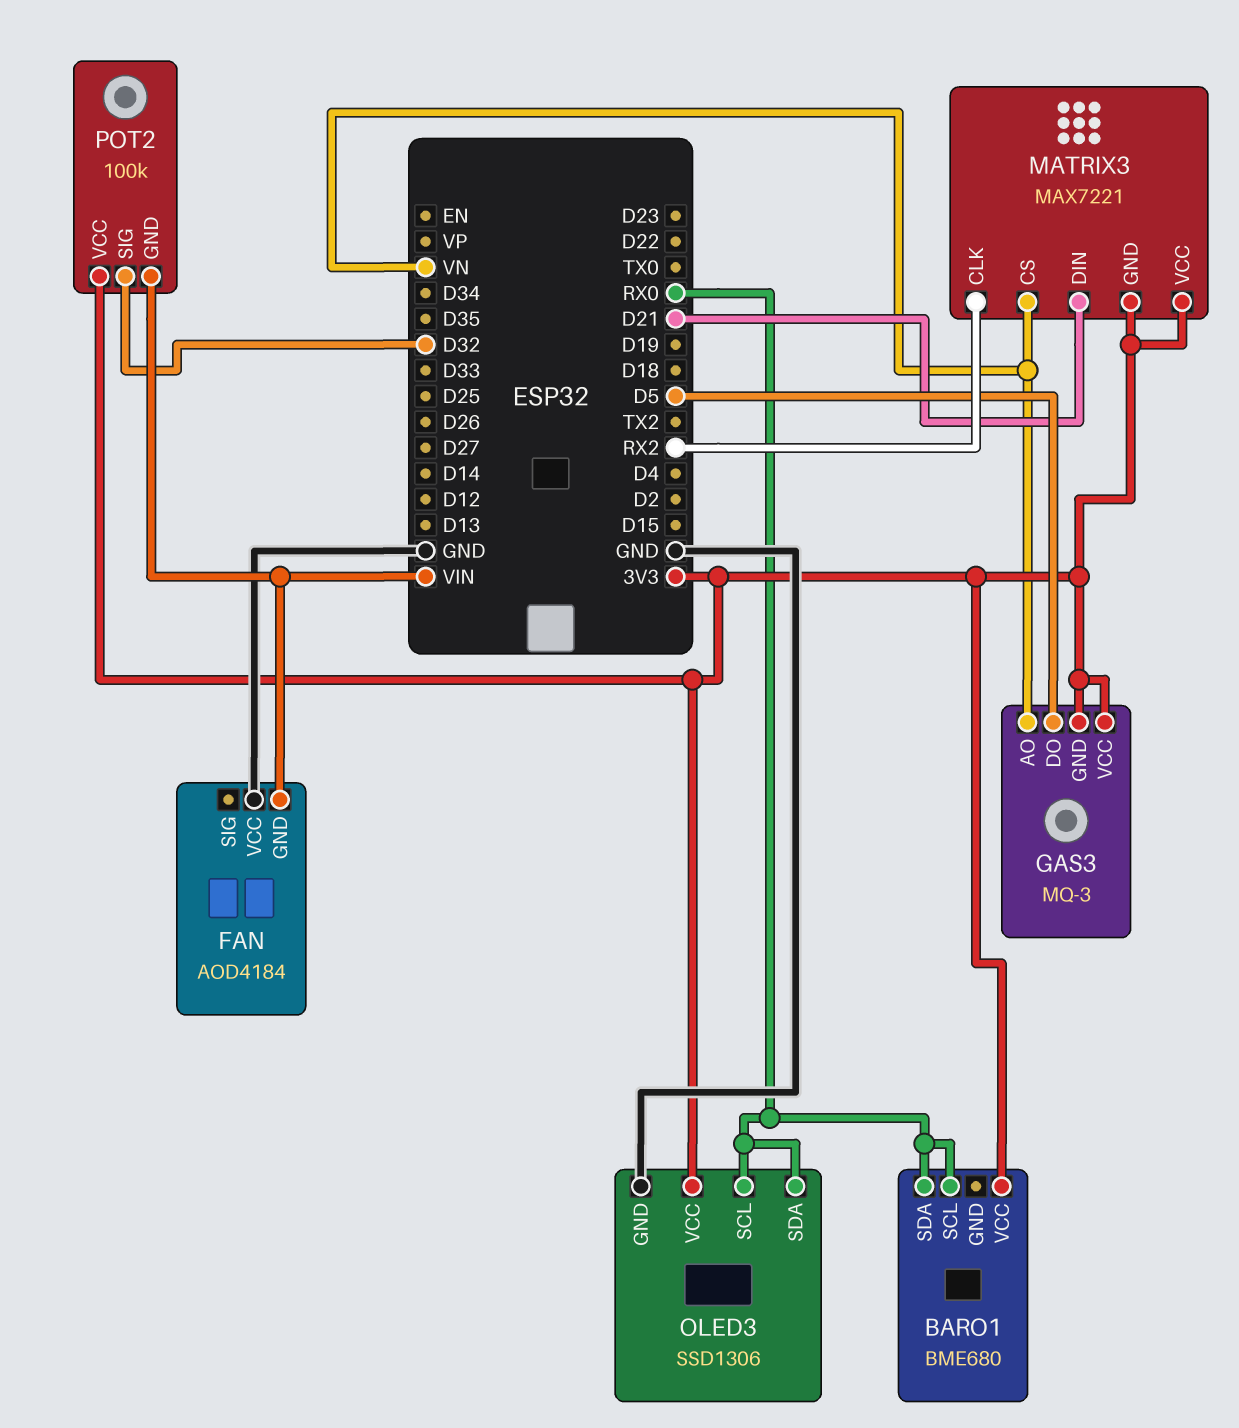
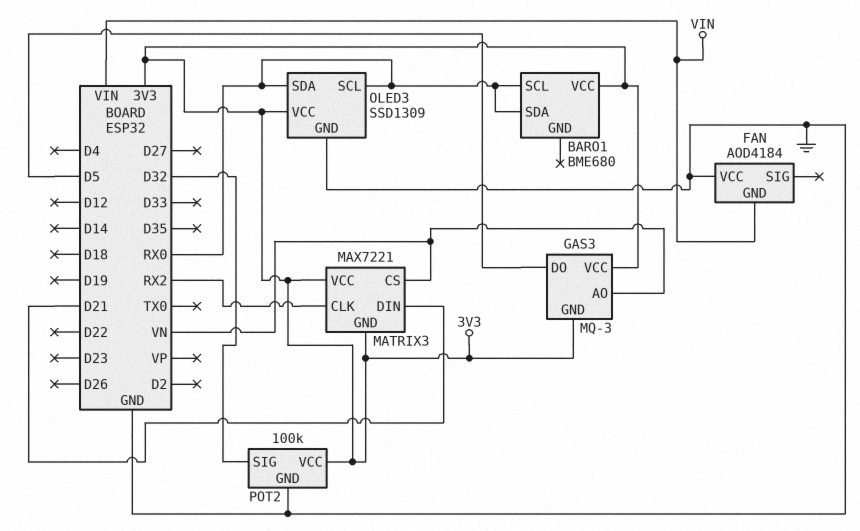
OLED3: SSD1306 -> SSD1309
POT2 pin GND: VIN -> GND

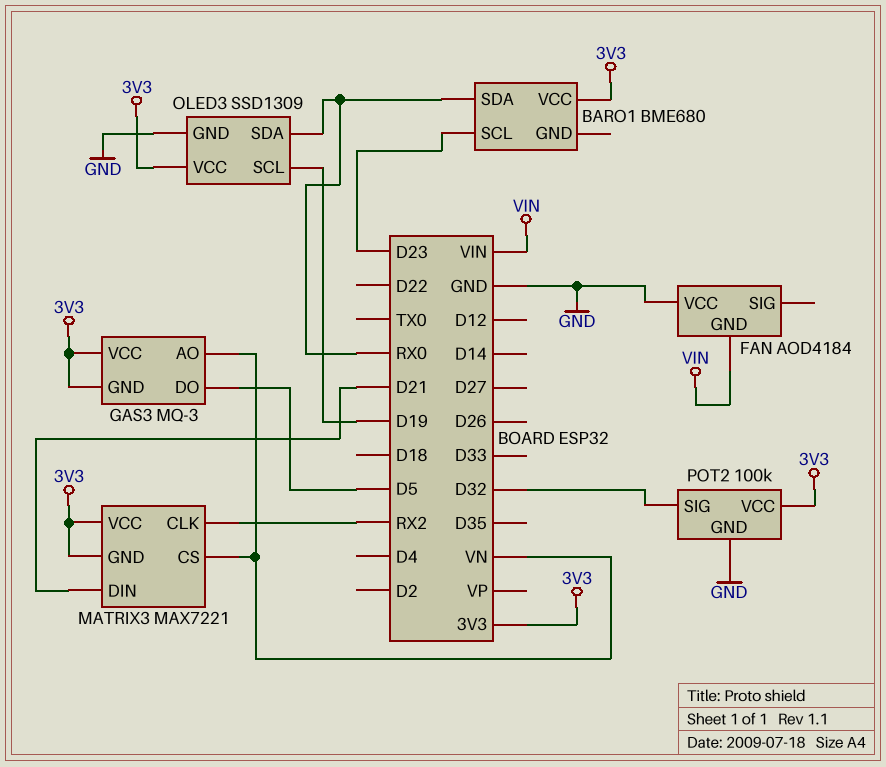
BARO1 pin SCL: RX0 -> D23
OLED3 pin SCL: RX0 -> D19

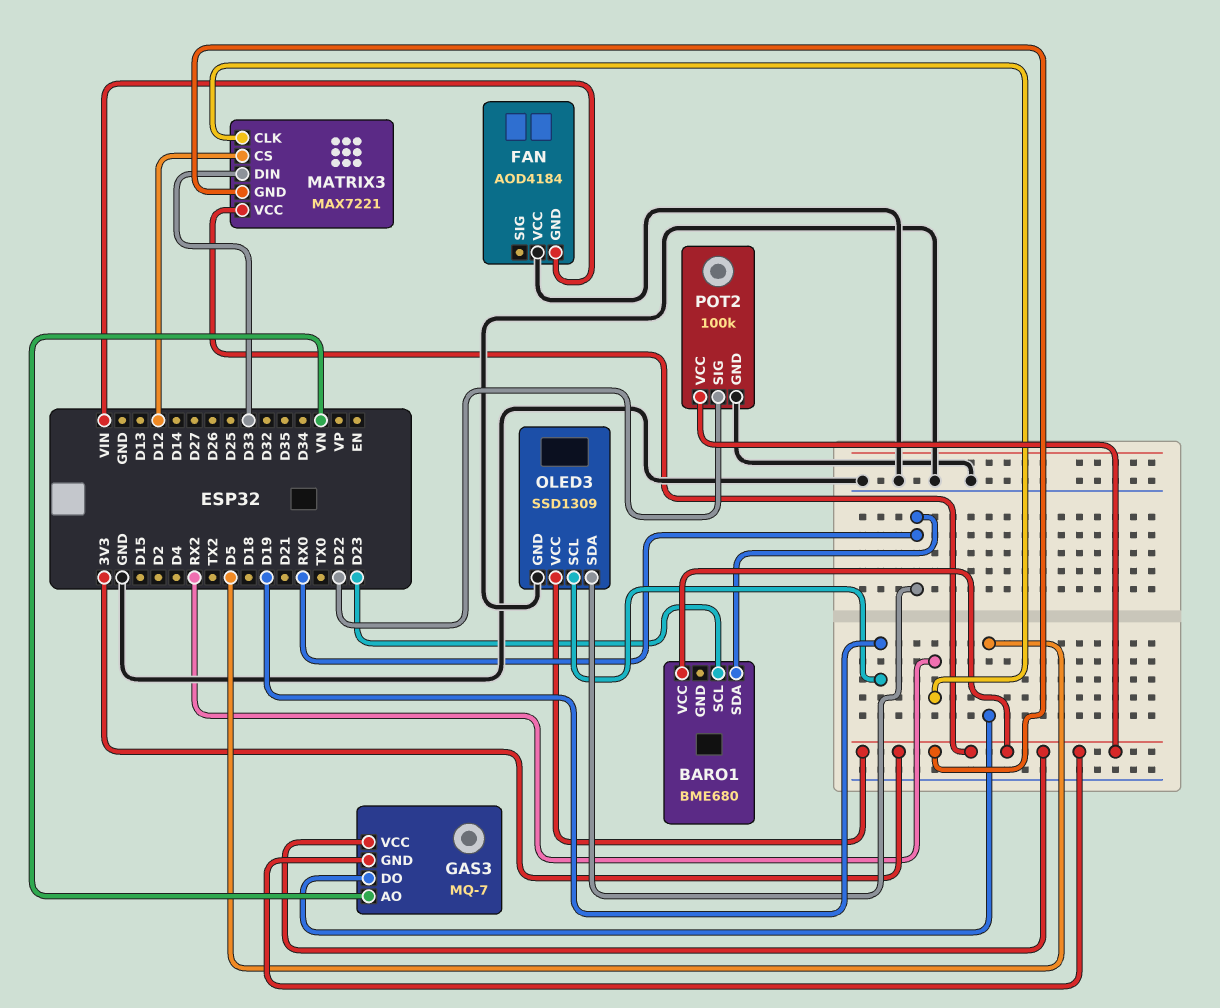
GAS3: MQ-3 -> MQ-7
MATRIX3 pin CS: VN -> D12
MATRIX3 pin DIN: D21 -> D33
POT2 pin SIG: D32 -> D22

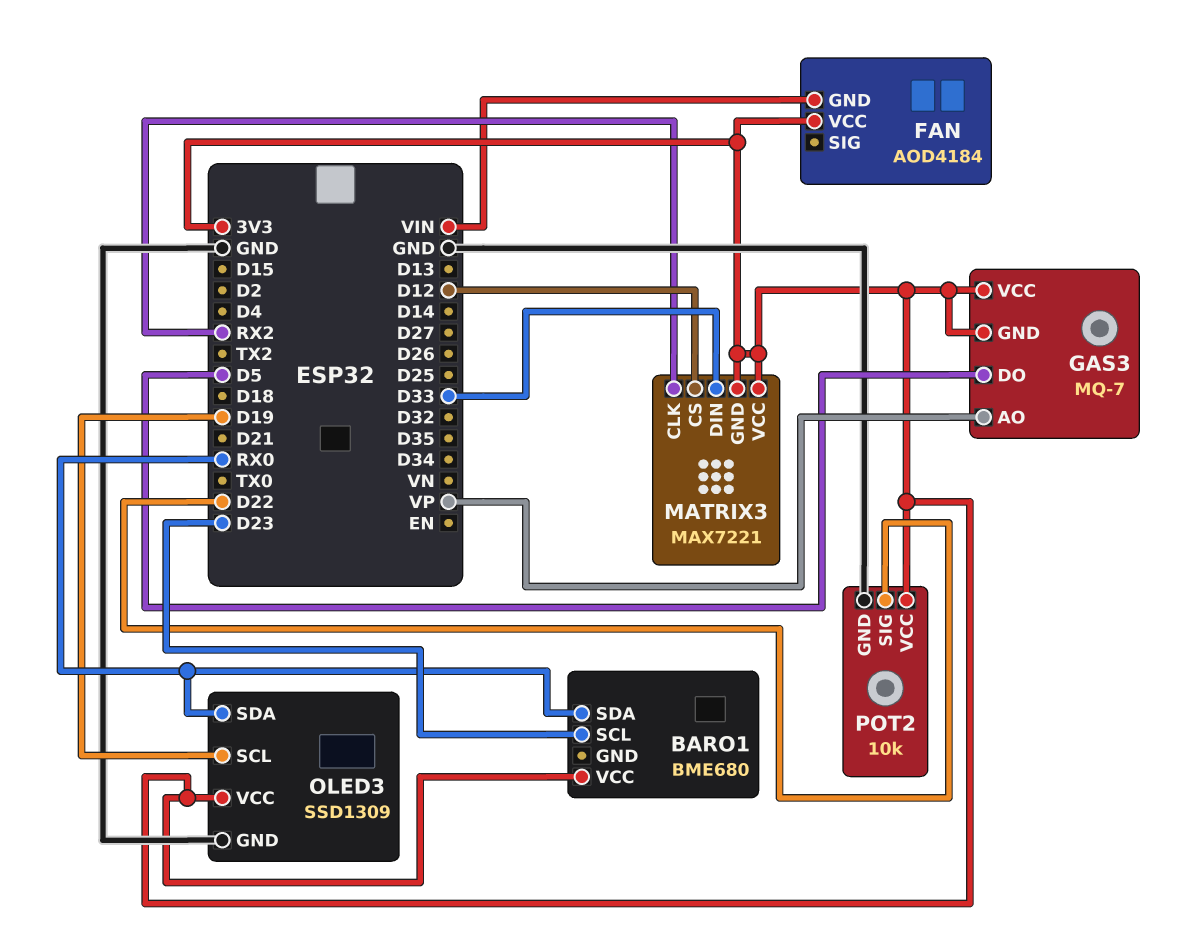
FAN pin VCC: GND -> 3V3
GAS3 pin AO: VN -> VP
POT2: 100k -> 10k

